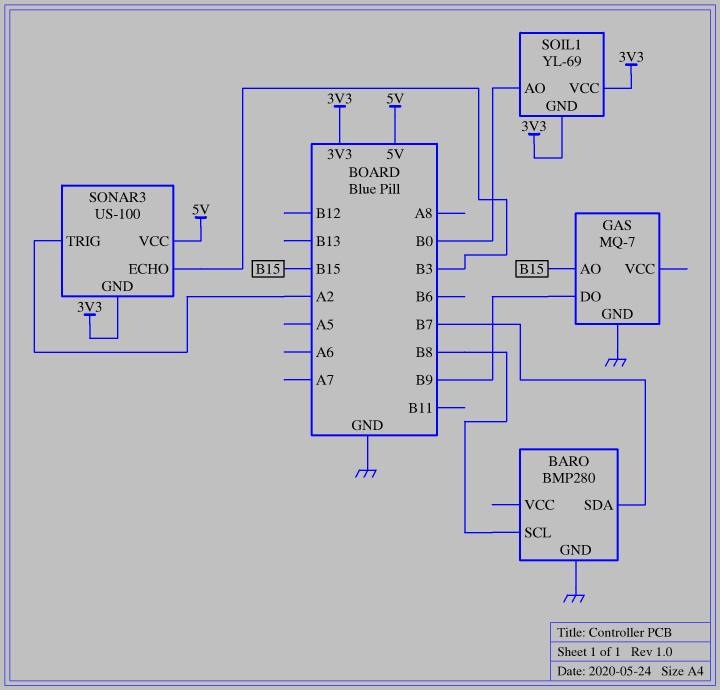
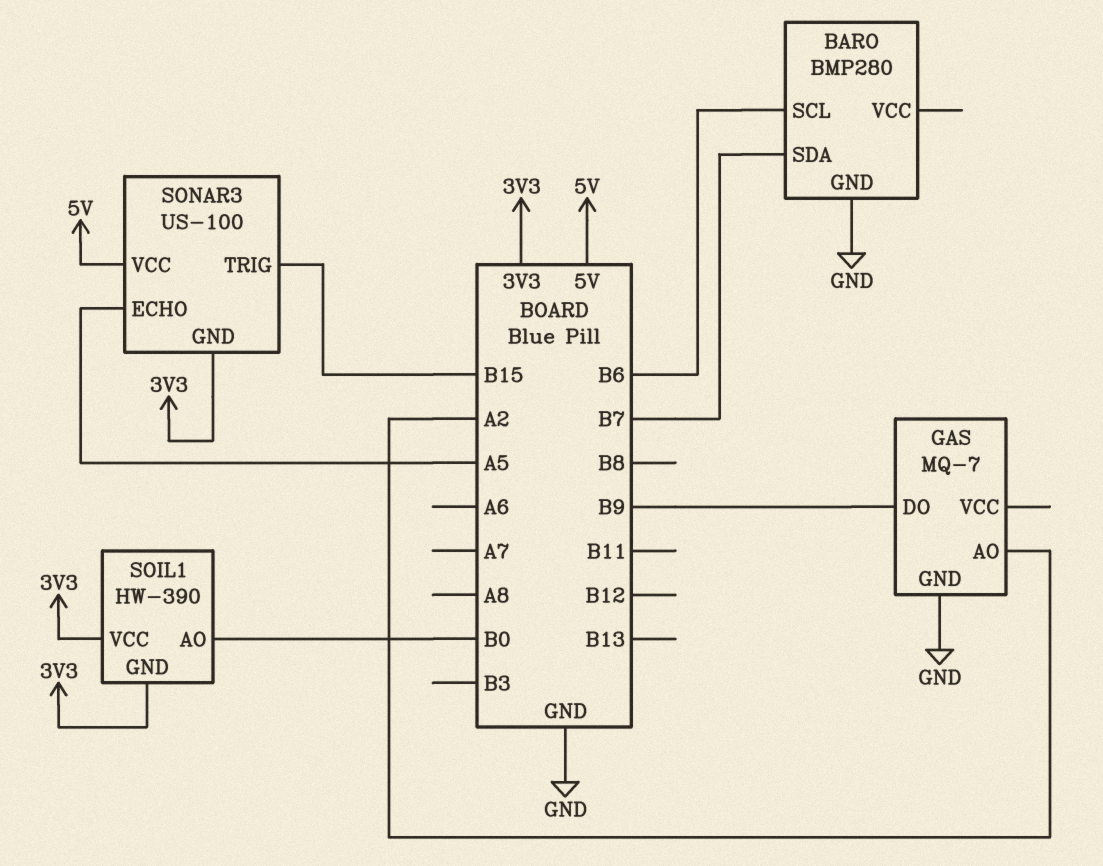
BARO pin SCL: B8 -> B6
GAS pin AO: B15 -> A2
SOIL1: YL-69 -> HW-390
SONAR3 pin ECHO: B3 -> A5
SONAR3 pin TRIG: A2 -> B15

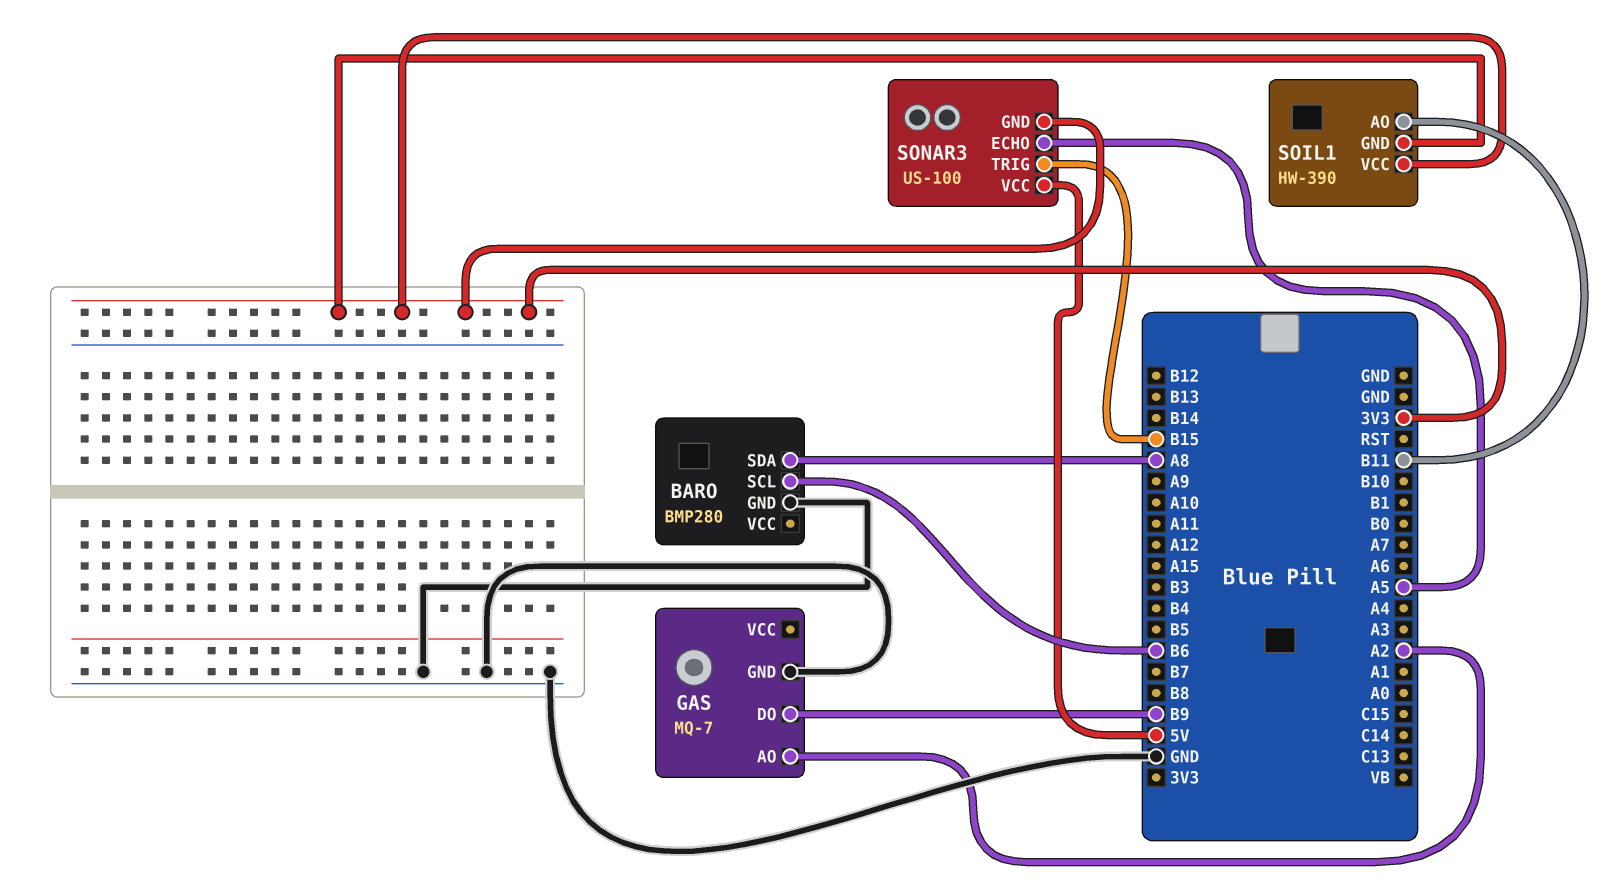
BARO pin SDA: B7 -> A8
SOIL1 pin AO: B0 -> B11

